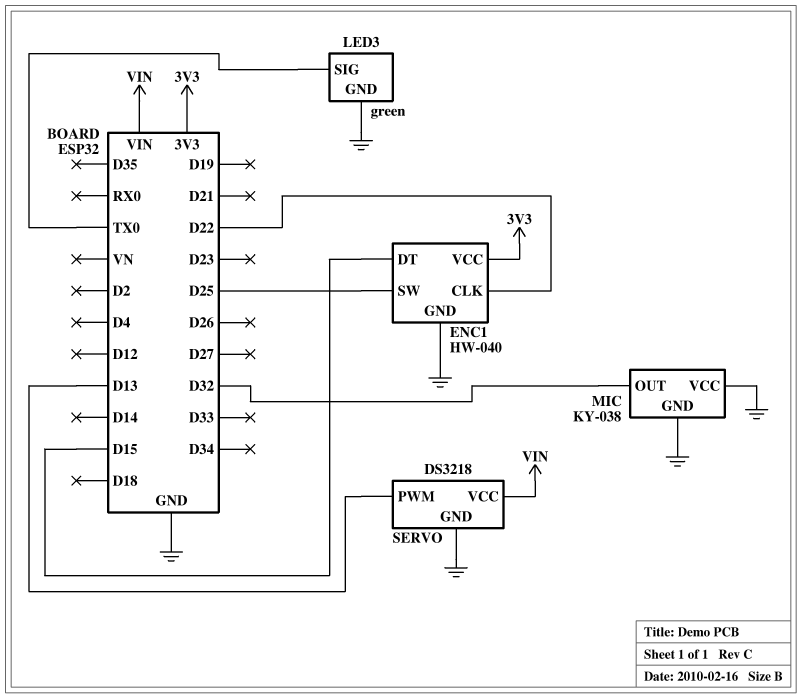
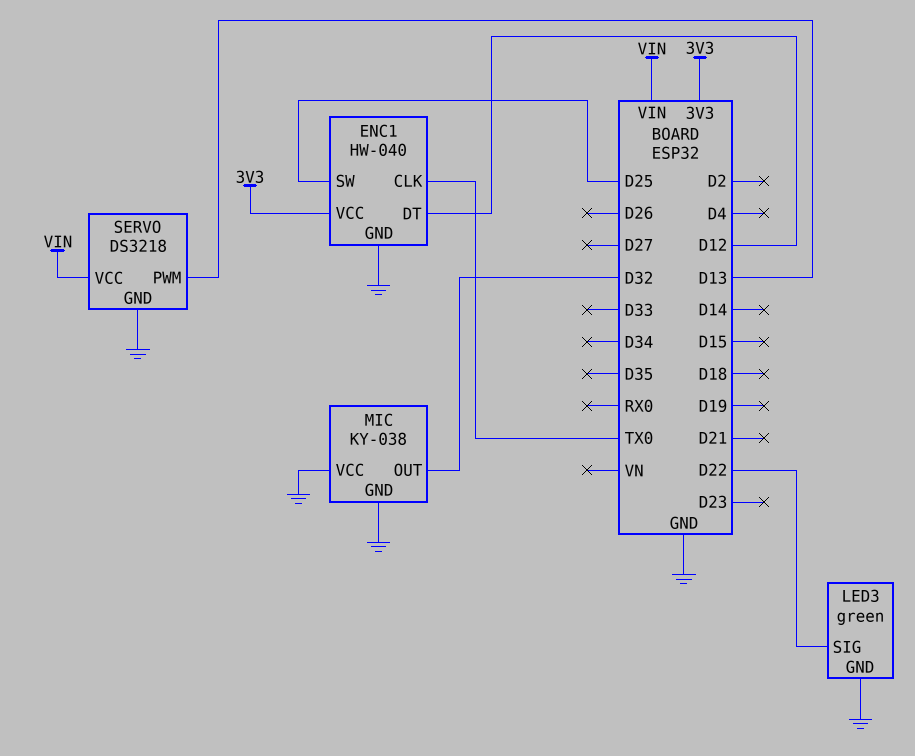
ENC1 pin CLK: D22 -> TX0
ENC1 pin DT: D15 -> D12
LED3 pin SIG: TX0 -> D22

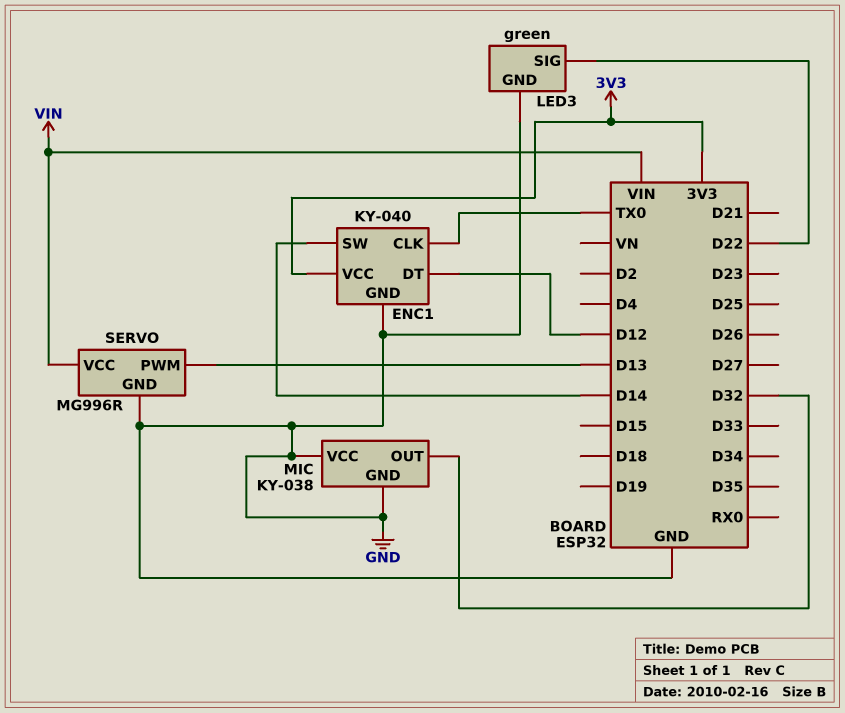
ENC1: HW-040 -> KY-040
ENC1 pin SW: D25 -> D14
SERVO: DS3218 -> MG996R

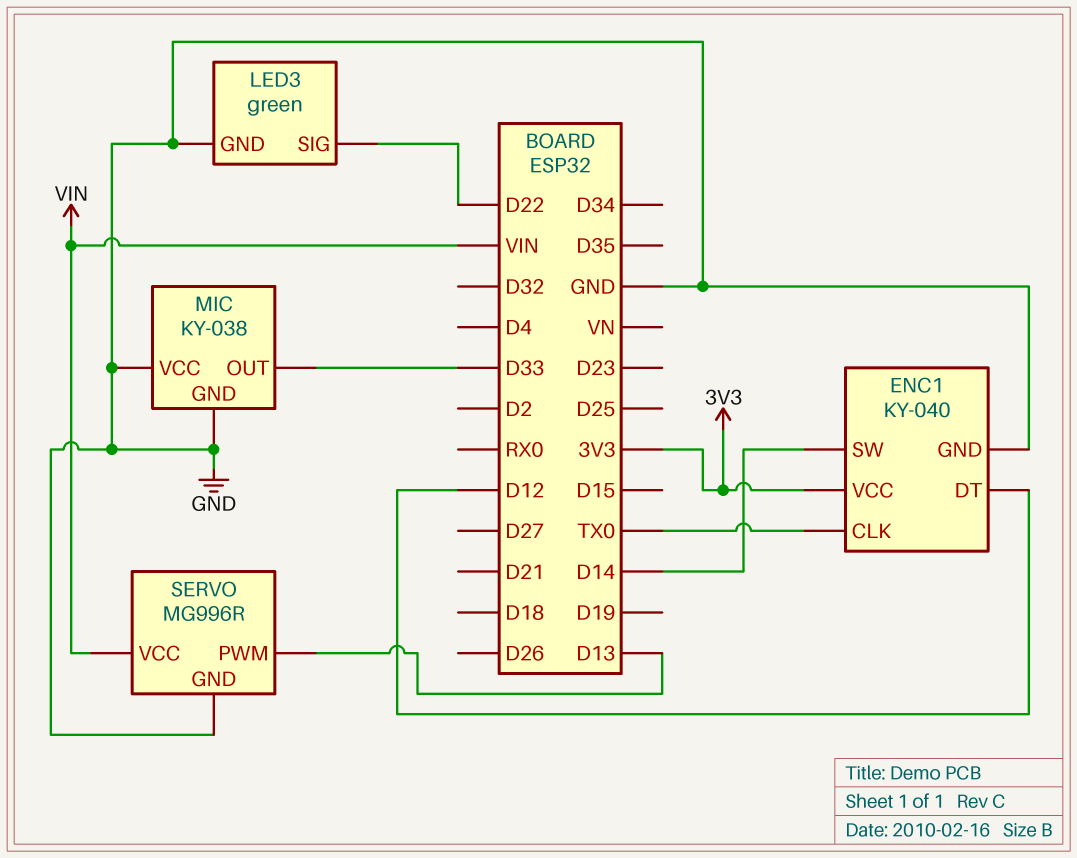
MIC pin OUT: D32 -> D33

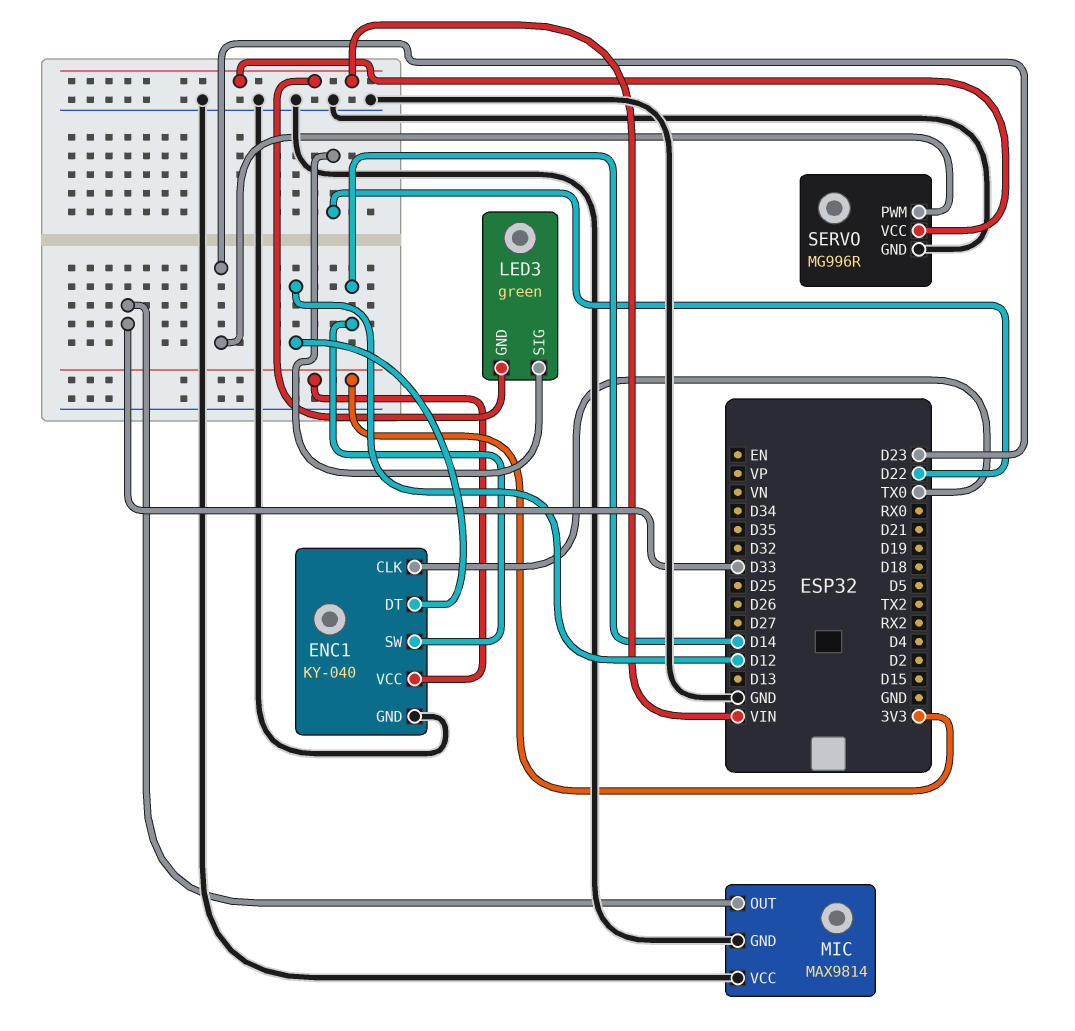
LED3 pin GND: GND -> VIN
MIC: KY-038 -> MAX9814
SERVO pin PWM: D13 -> D23

